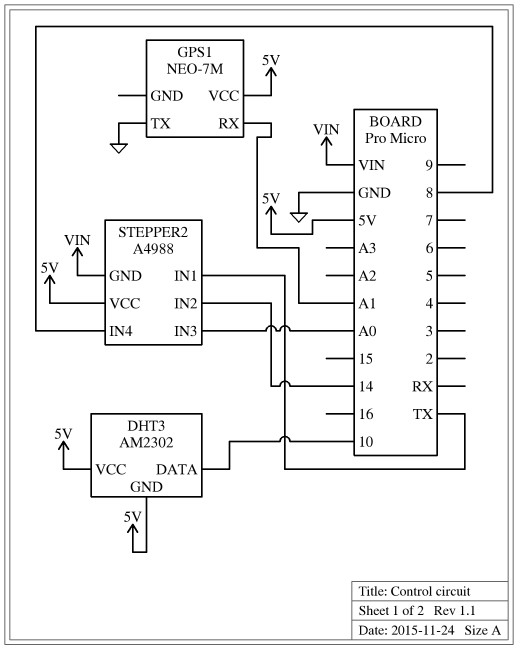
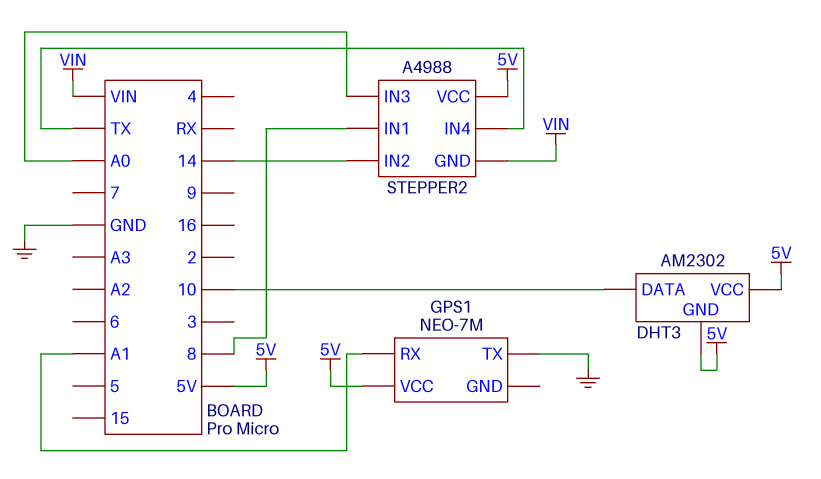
STEPPER2 pin IN1: TX -> 8
STEPPER2 pin IN4: 8 -> TX

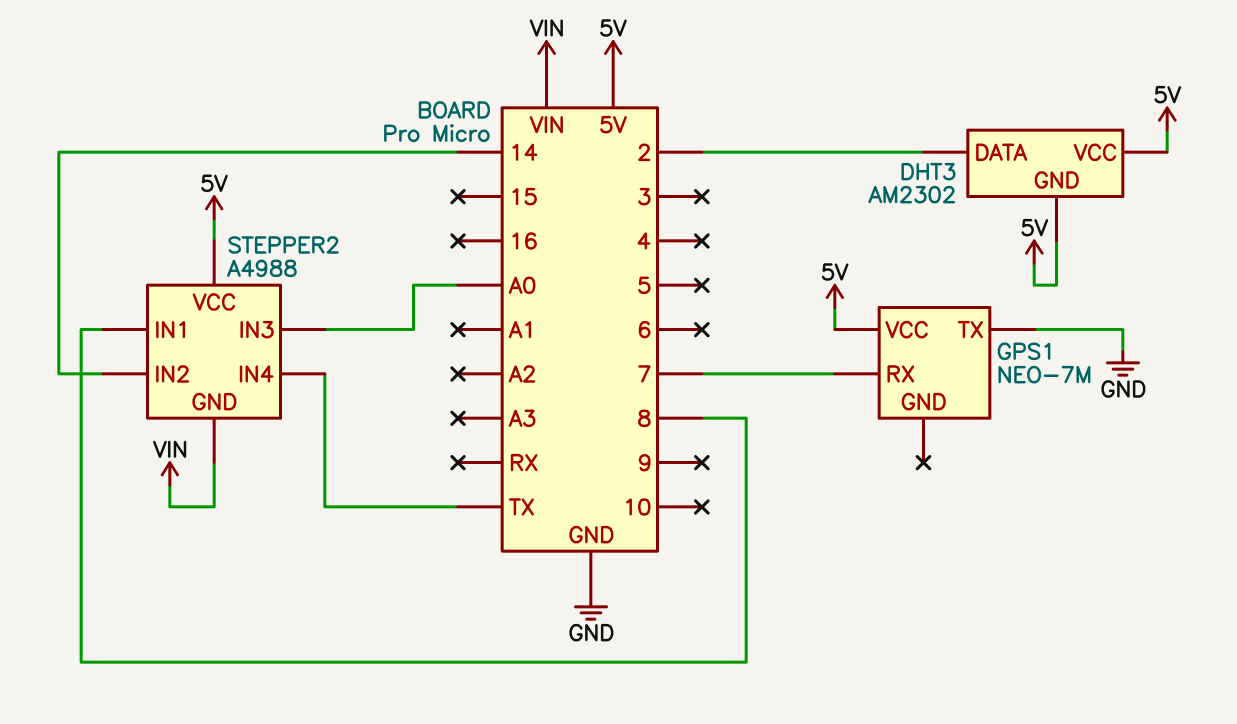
DHT3 pin DATA: 10 -> 2
GPS1 pin RX: A1 -> 7

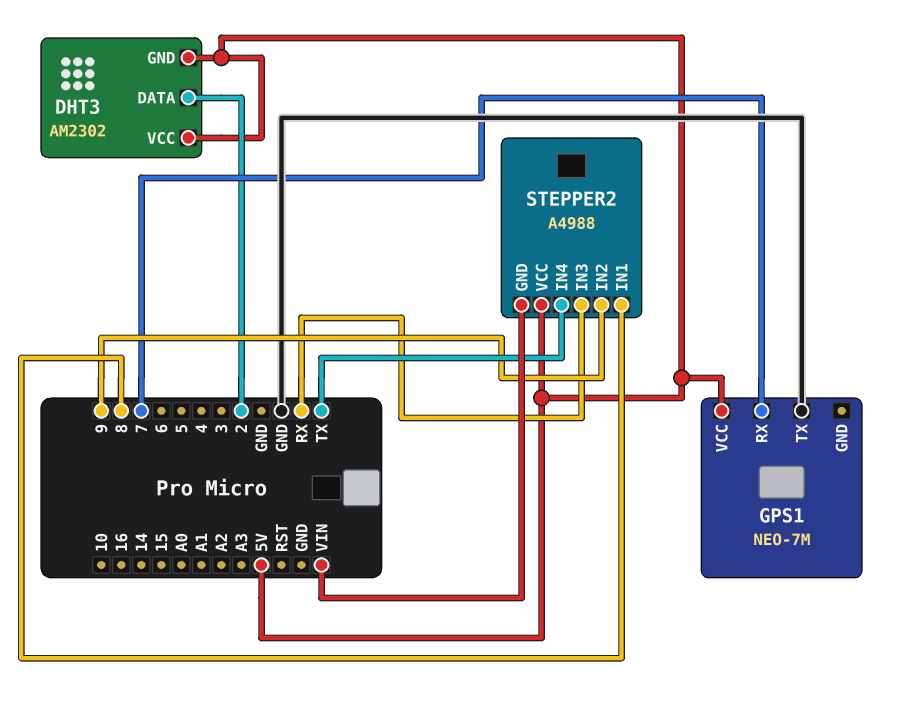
STEPPER2 pin IN2: 14 -> 9
STEPPER2 pin IN3: A0 -> RX

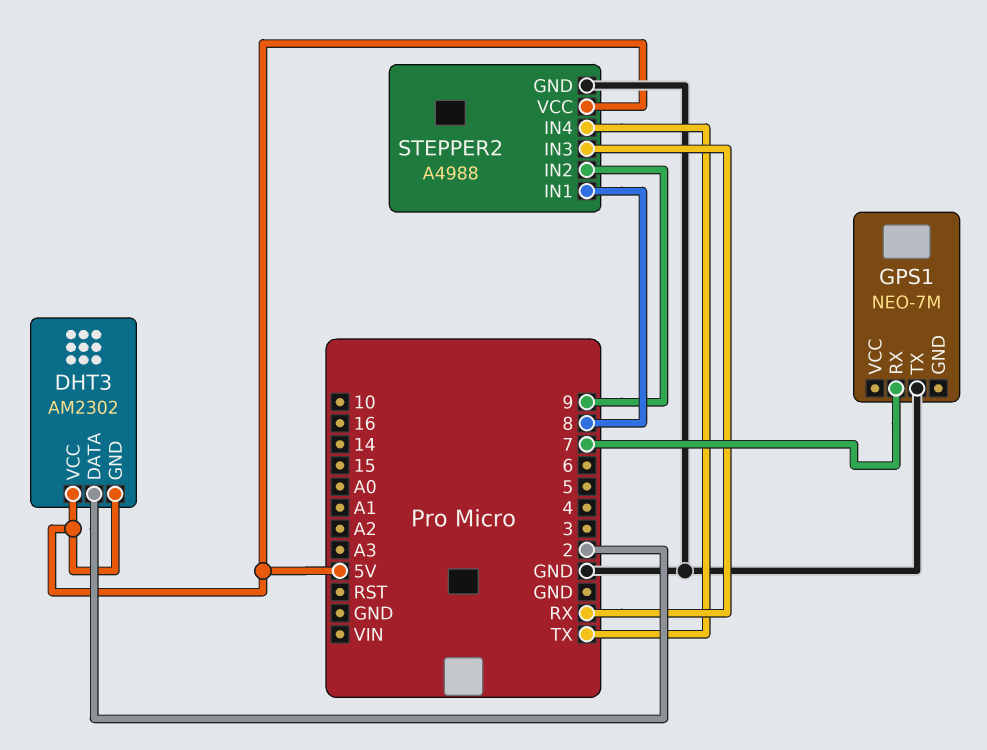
GPS1 pin VCC: 5V -> none
STEPPER2 pin GND: VIN -> GND

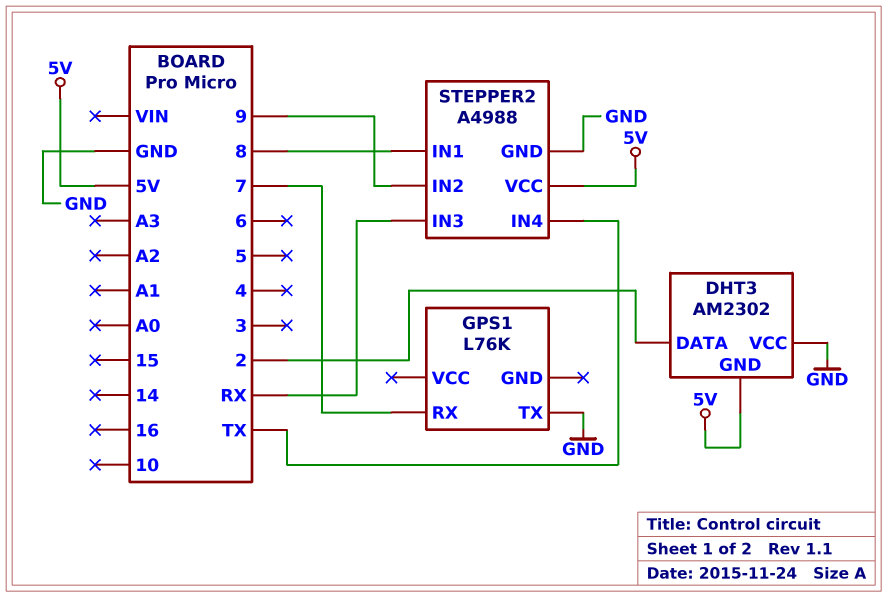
DHT3 pin VCC: 5V -> GND
GPS1: NEO-7M -> L76K

